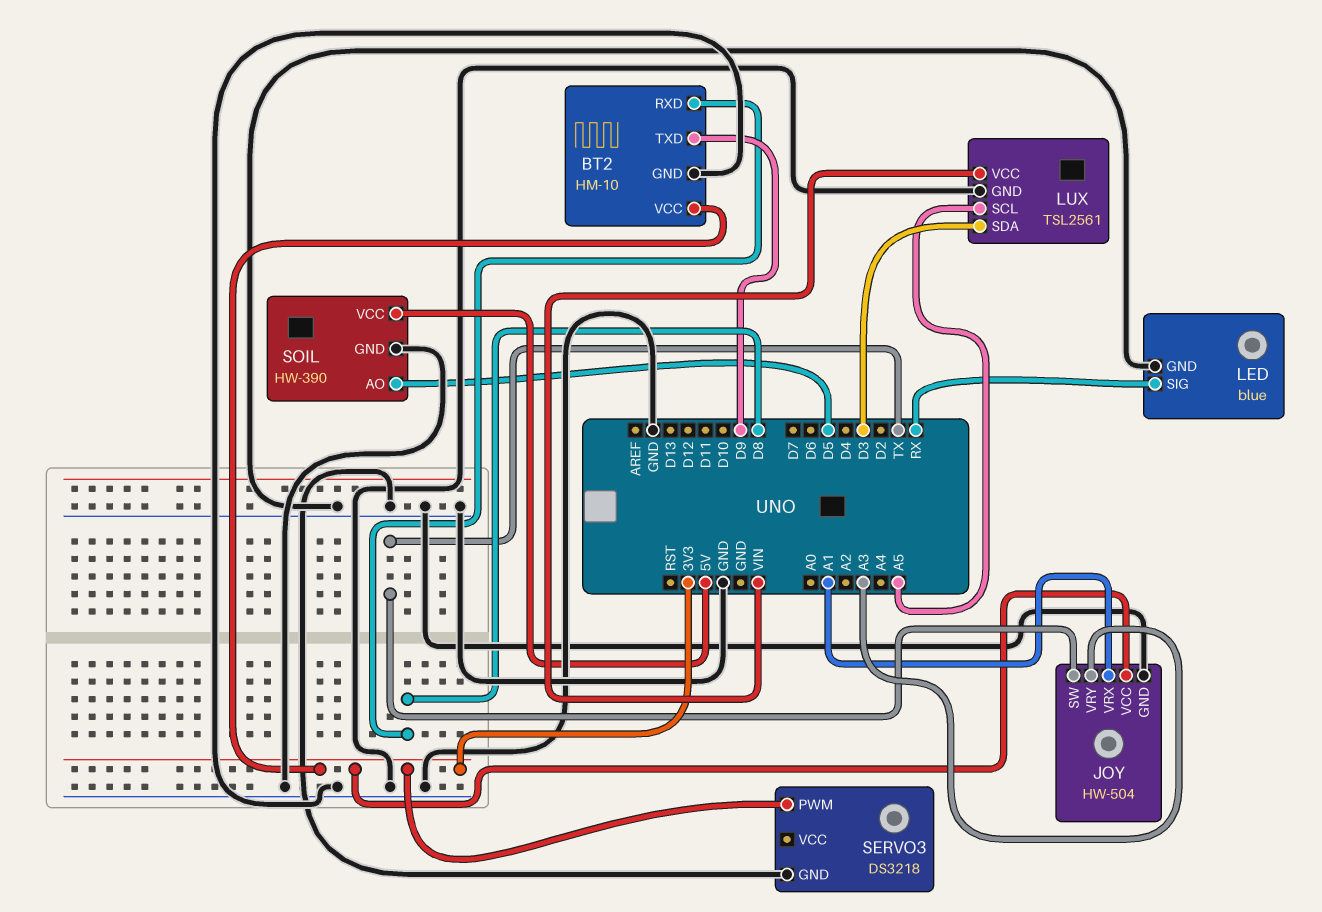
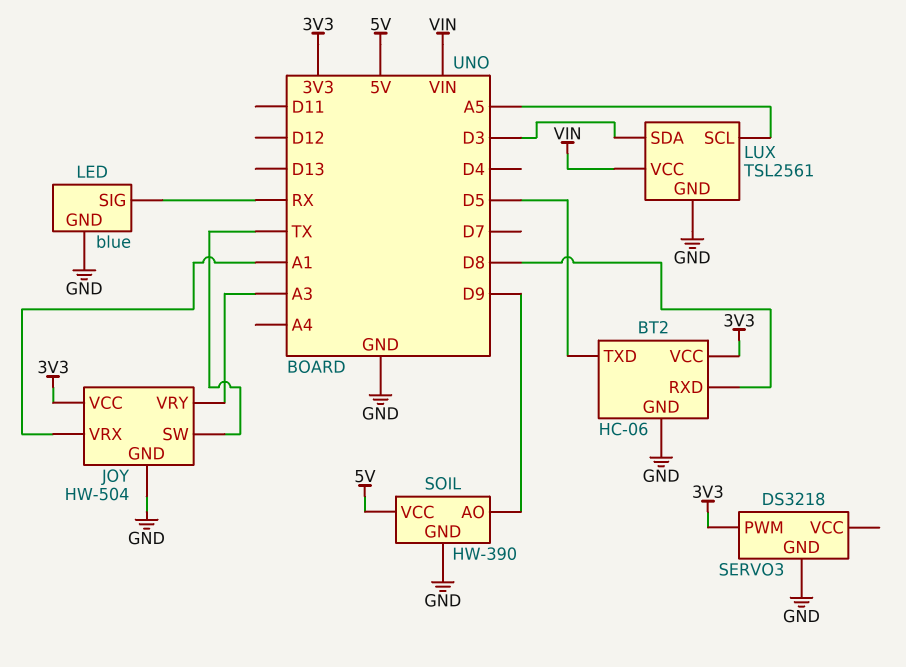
BT2: HM-10 -> HC-06
BT2 pin TXD: D9 -> D5
SOIL pin AO: D5 -> D9

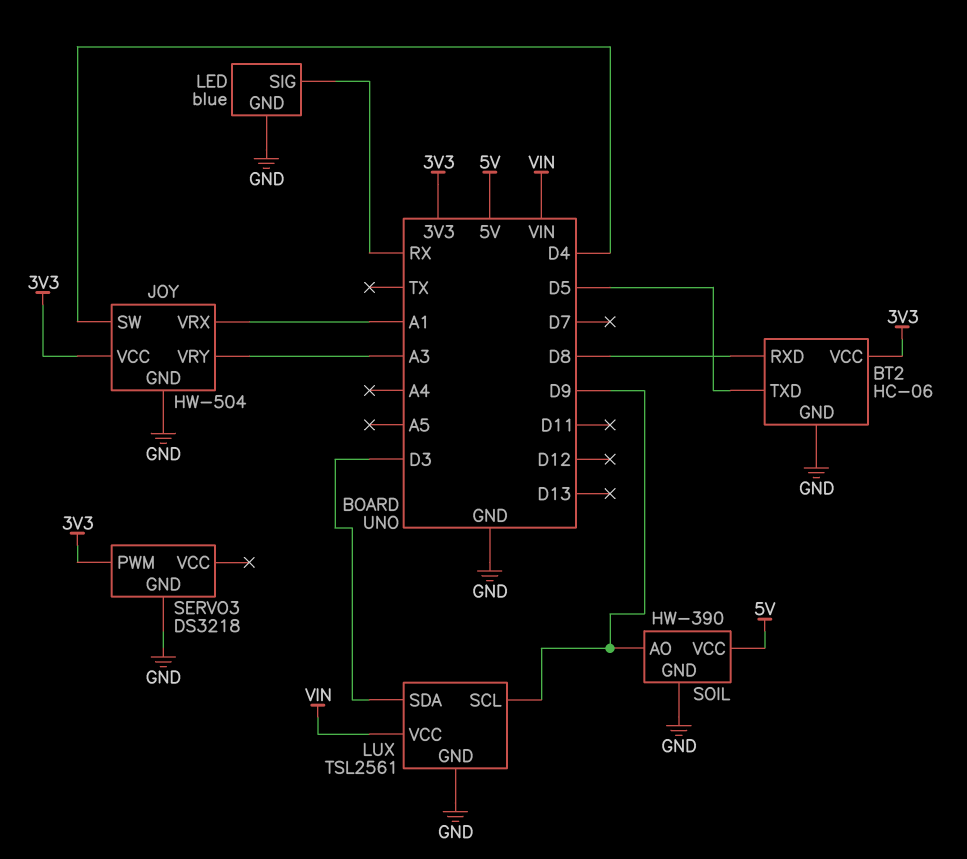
JOY pin SW: TX -> D4
LUX pin SCL: A5 -> D9

